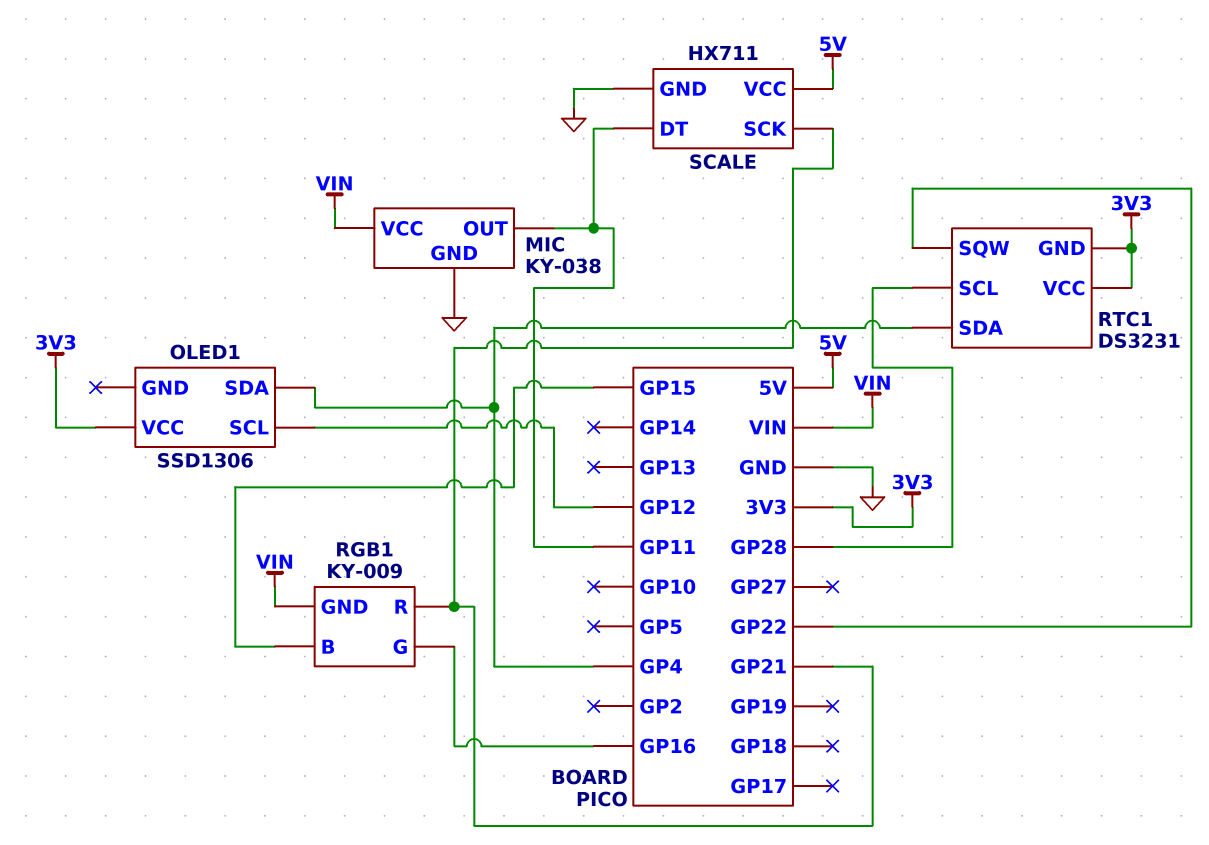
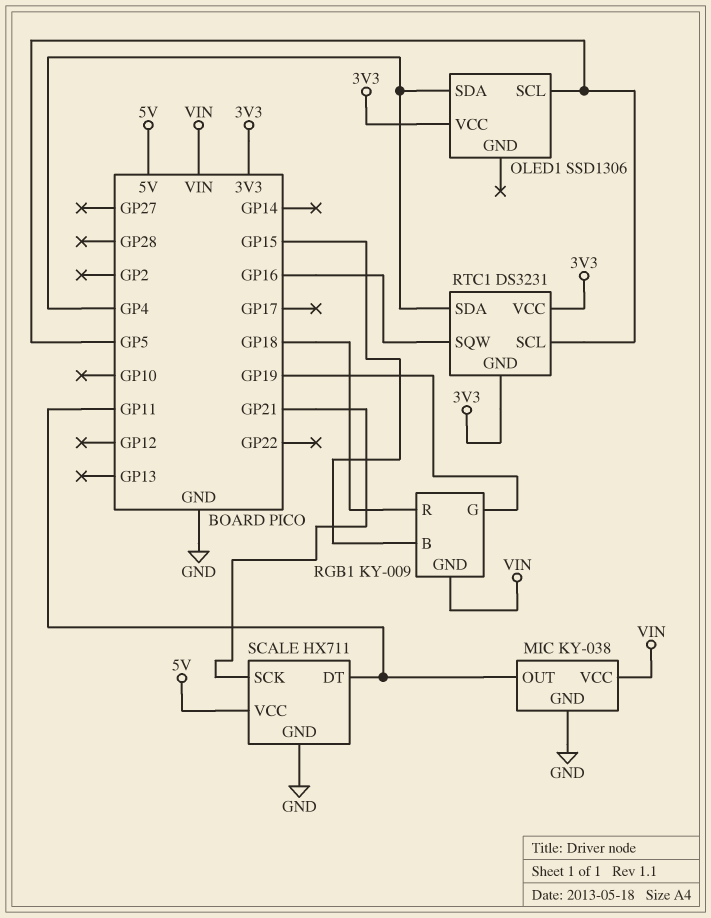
OLED1 pin SCL: GP12 -> GP5
RGB1 pin G: GP16 -> GP19
RGB1 pin R: GP21 -> GP18
RTC1 pin SCL: GP28 -> GP5
RTC1 pin SQW: GP22 -> GP16

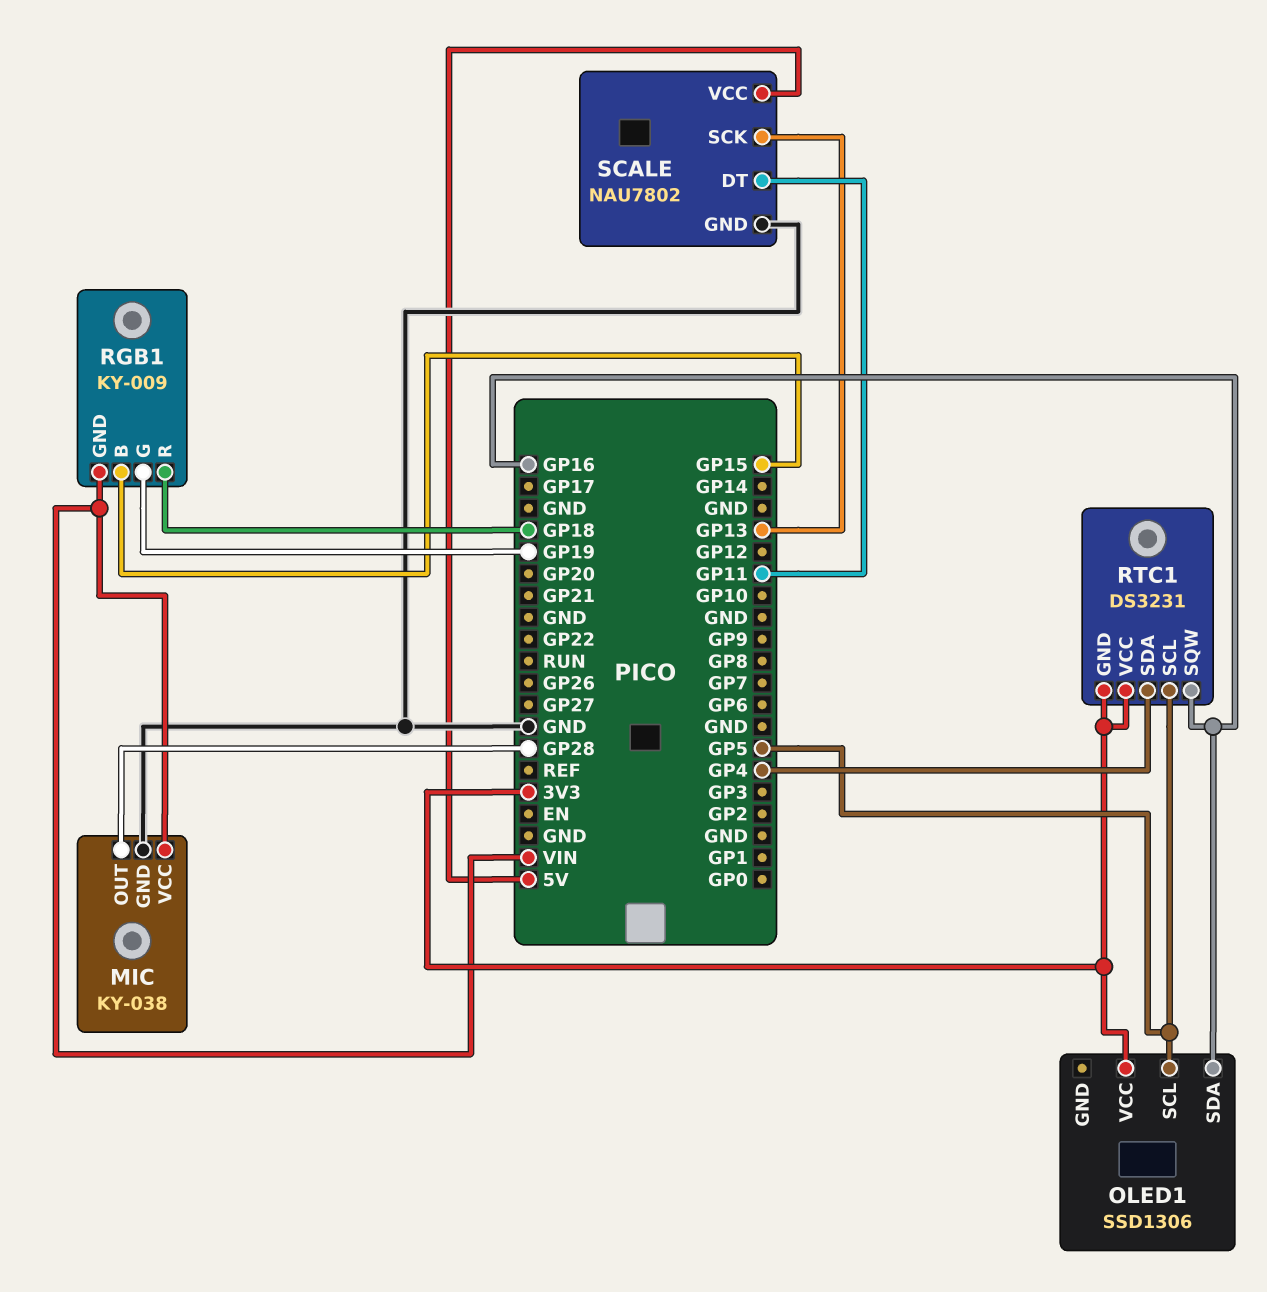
MIC pin OUT: GP11 -> GP28
OLED1 pin SDA: GP4 -> GP16
SCALE: HX711 -> NAU7802
SCALE pin SCK: GP21 -> GP13

